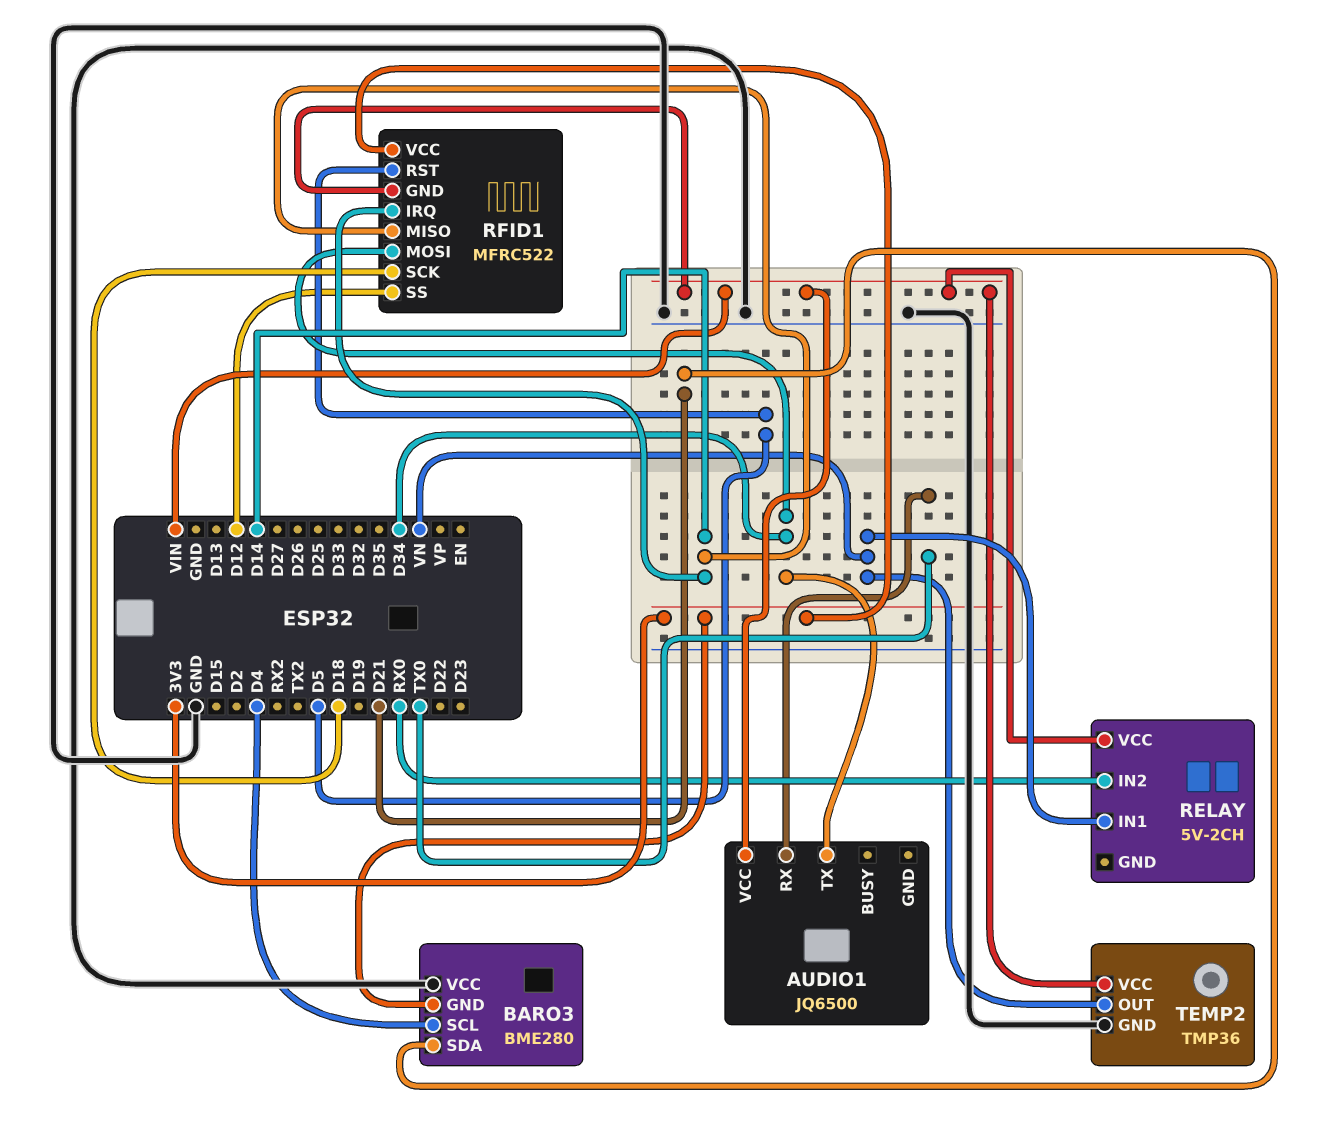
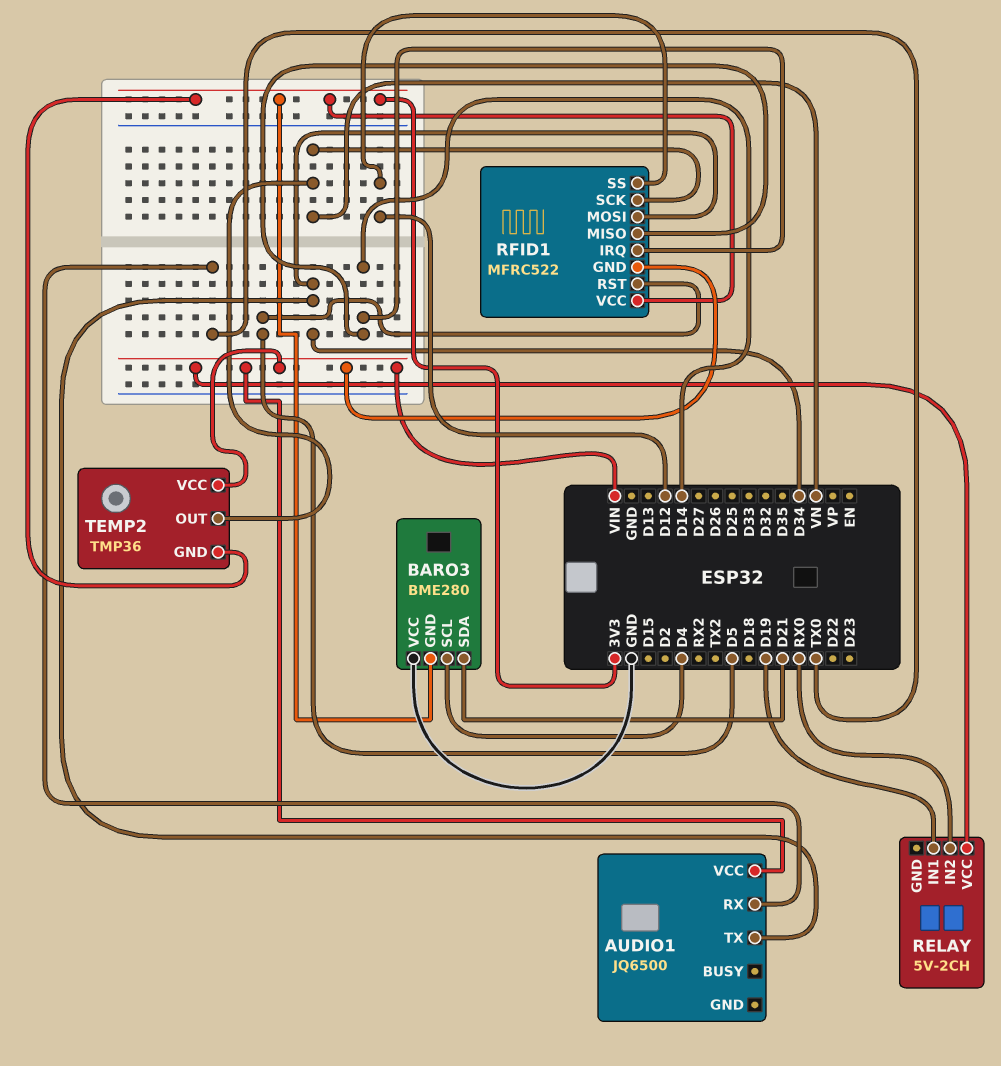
RELAY pin IN1: VN -> D19
RFID1 pin SCK: D18 -> VN
TEMP2 pin GND: GND -> 3V3

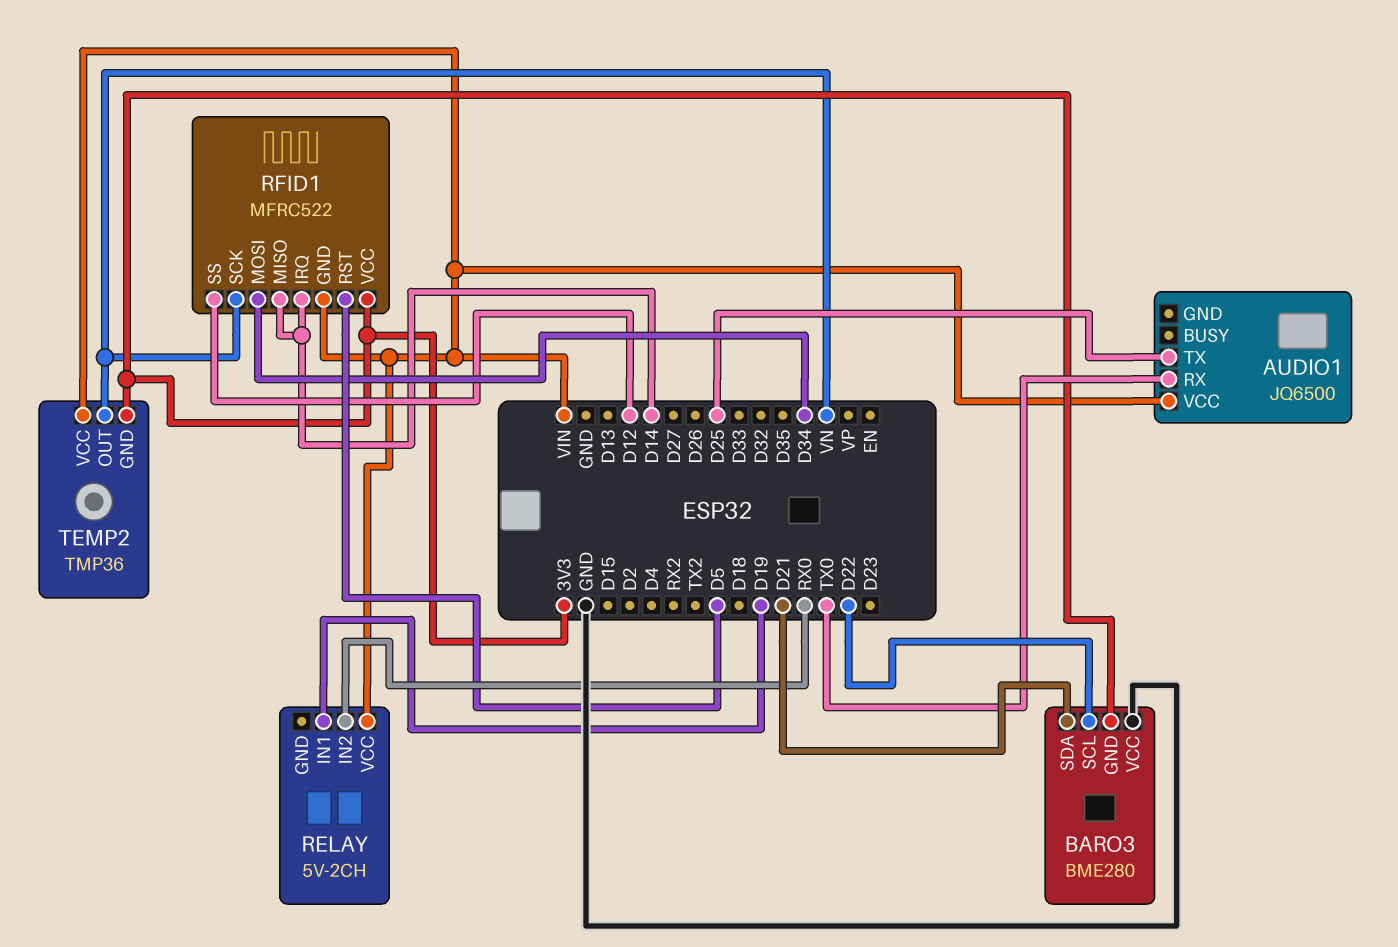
AUDIO1 pin TX: D34 -> D25
BARO3 pin SCL: D4 -> D22

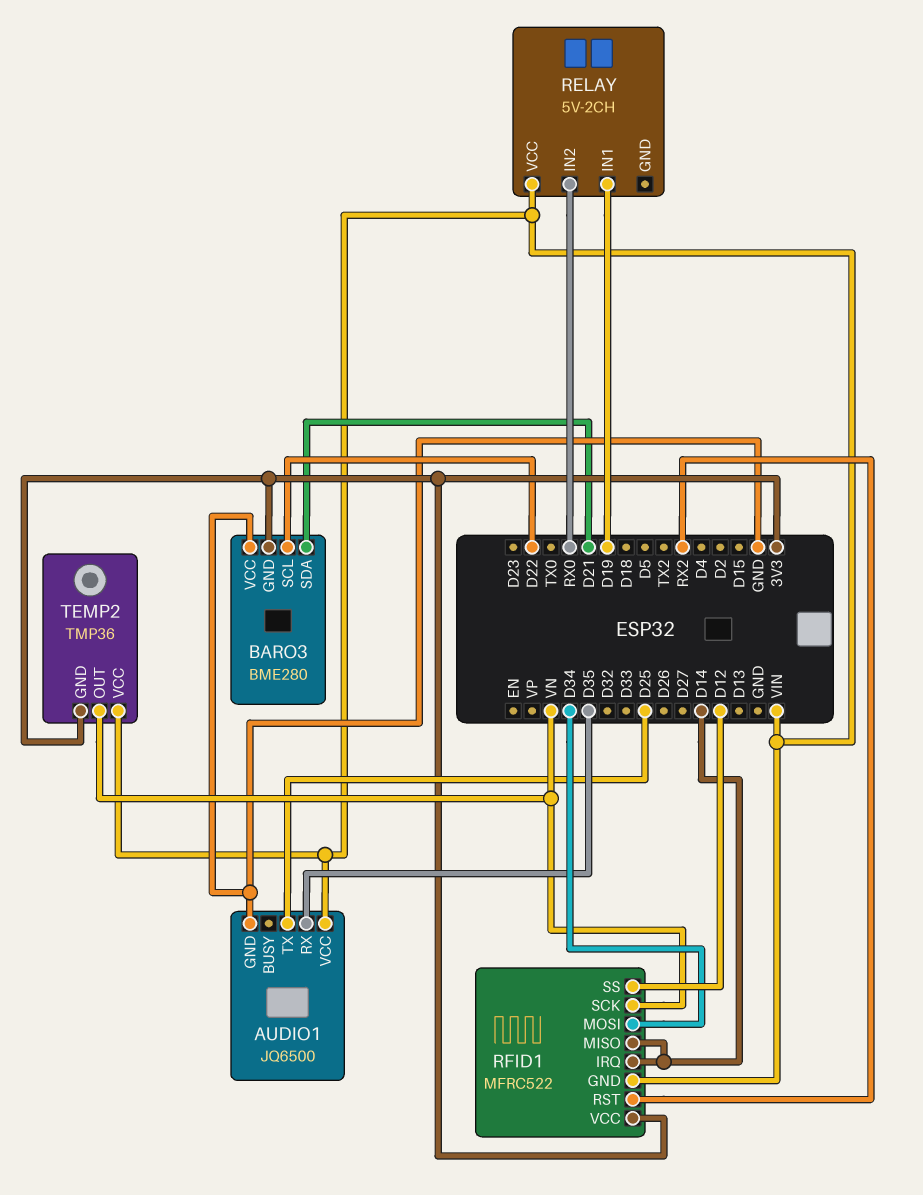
AUDIO1 pin GND: none -> GND
AUDIO1 pin RX: TX0 -> D35
RFID1 pin RST: D5 -> RX2

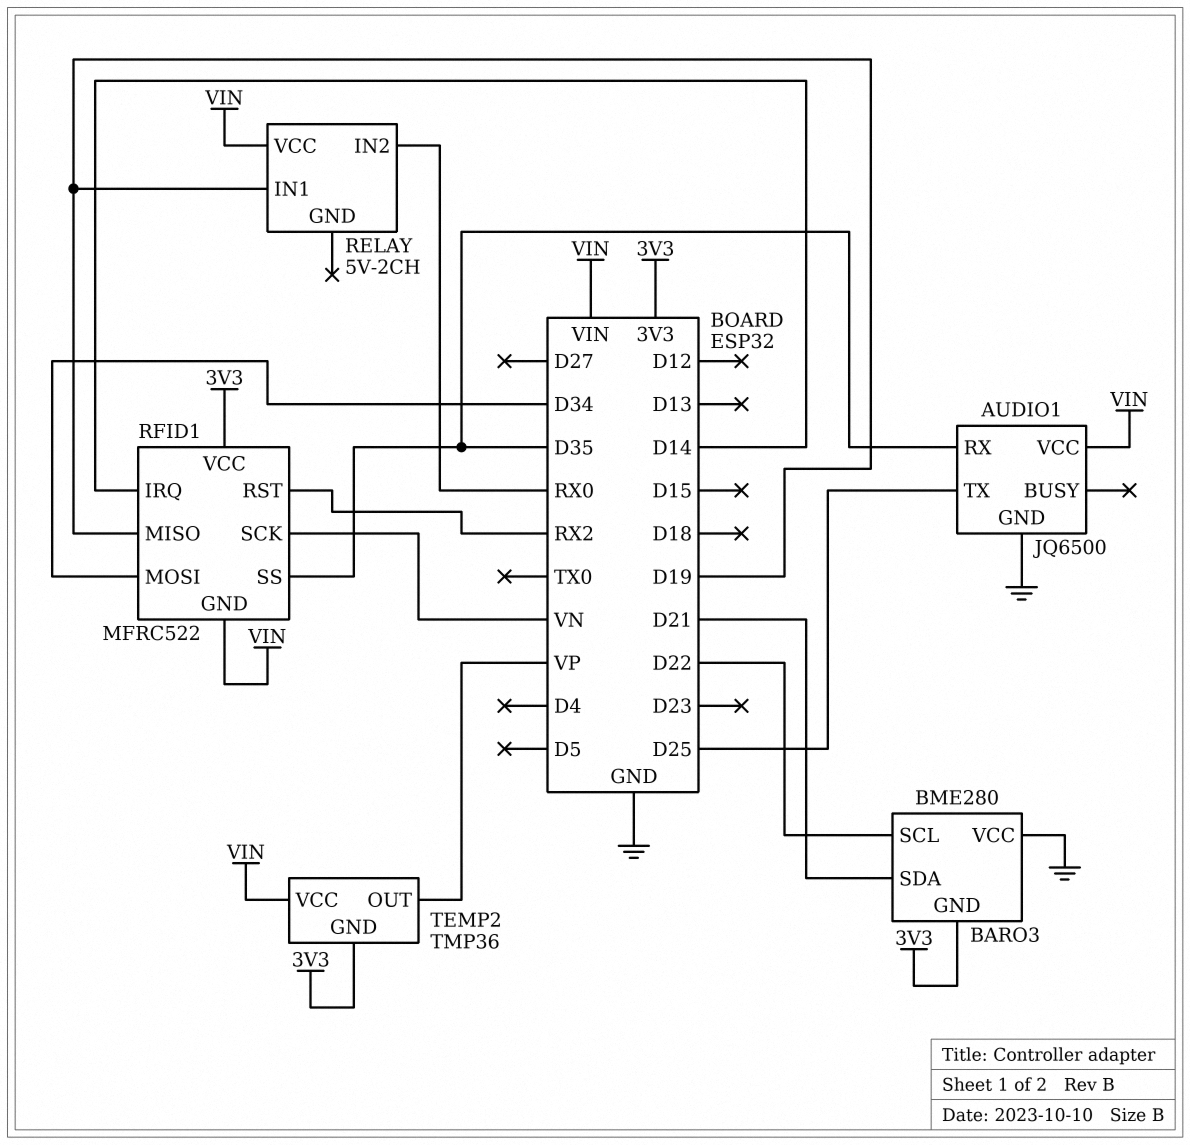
RFID1 pin MISO: D14 -> D19
RFID1 pin SS: D12 -> D35
TEMP2 pin OUT: VN -> VP

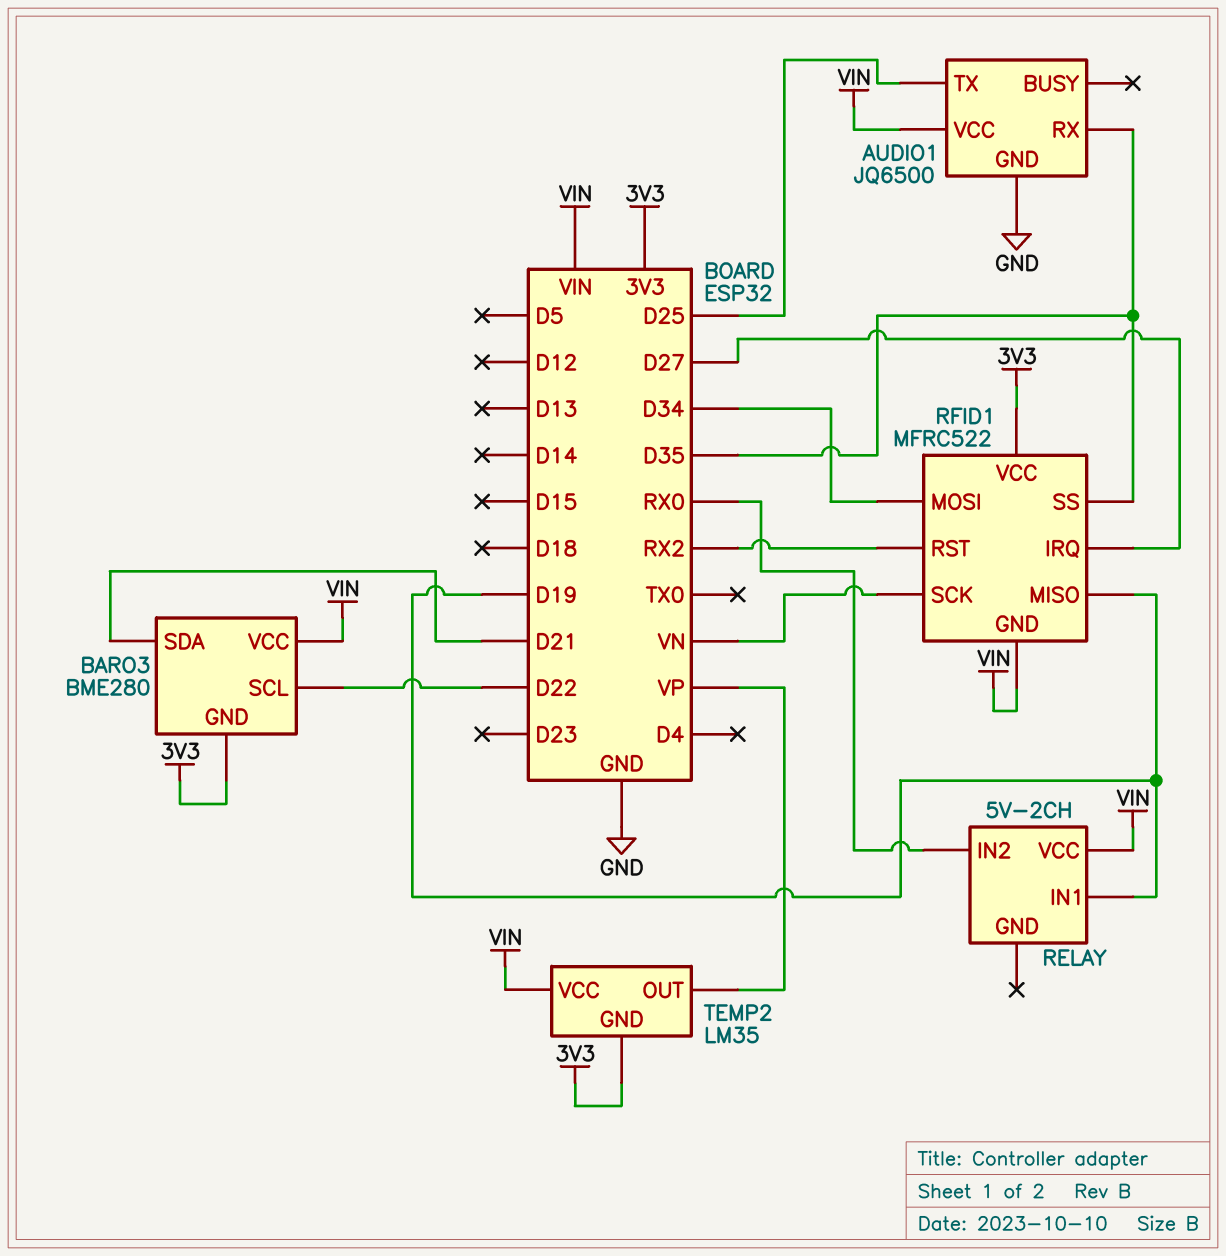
BARO3 pin VCC: GND -> VIN
RFID1 pin IRQ: D14 -> D27
TEMP2: TMP36 -> LM35

